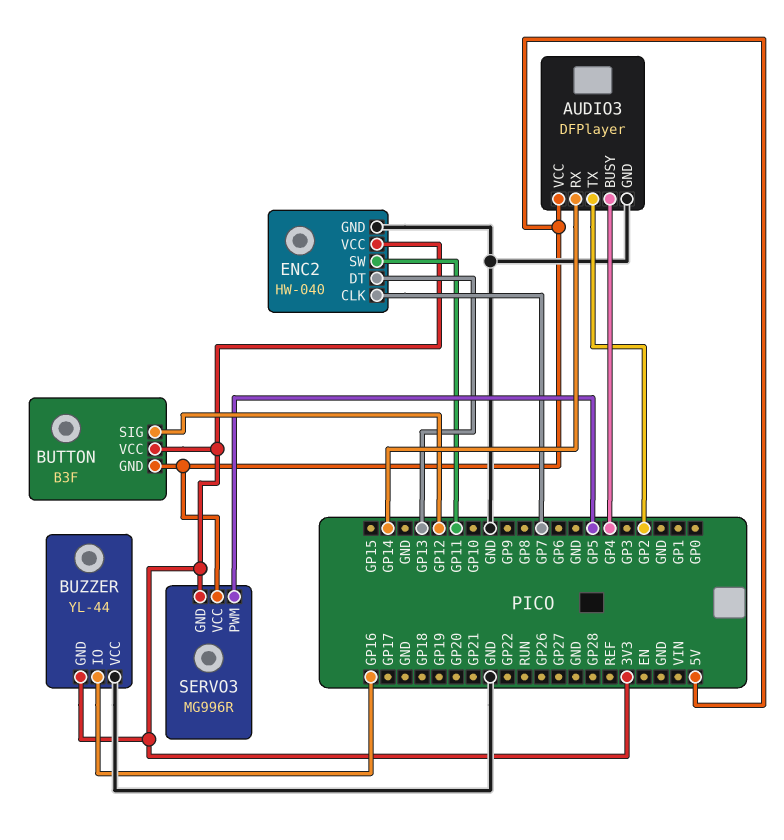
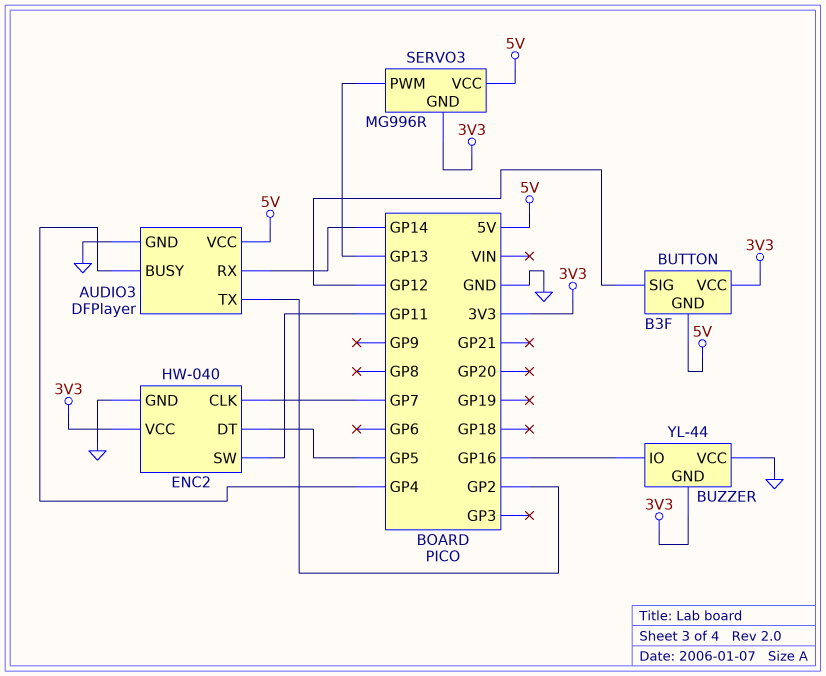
ENC2 pin DT: GP13 -> GP5
SERVO3 pin PWM: GP5 -> GP13

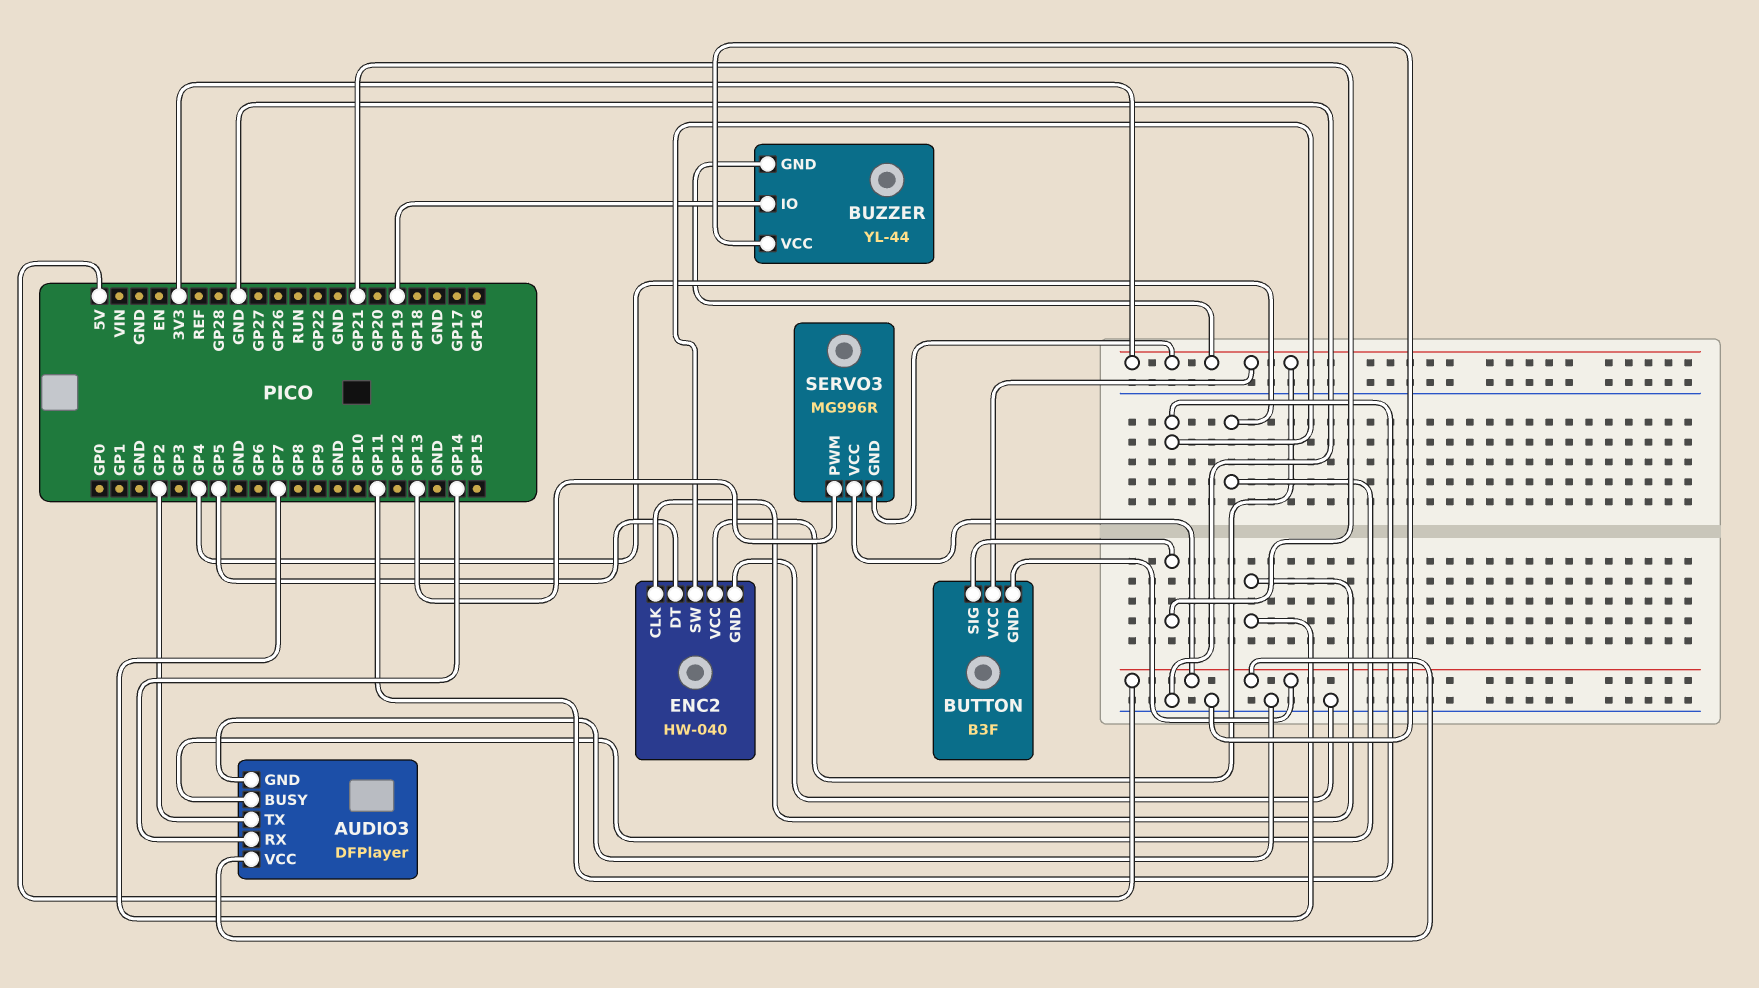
BUTTON pin SIG: GP12 -> GP21
BUZZER pin IO: GP16 -> GP19

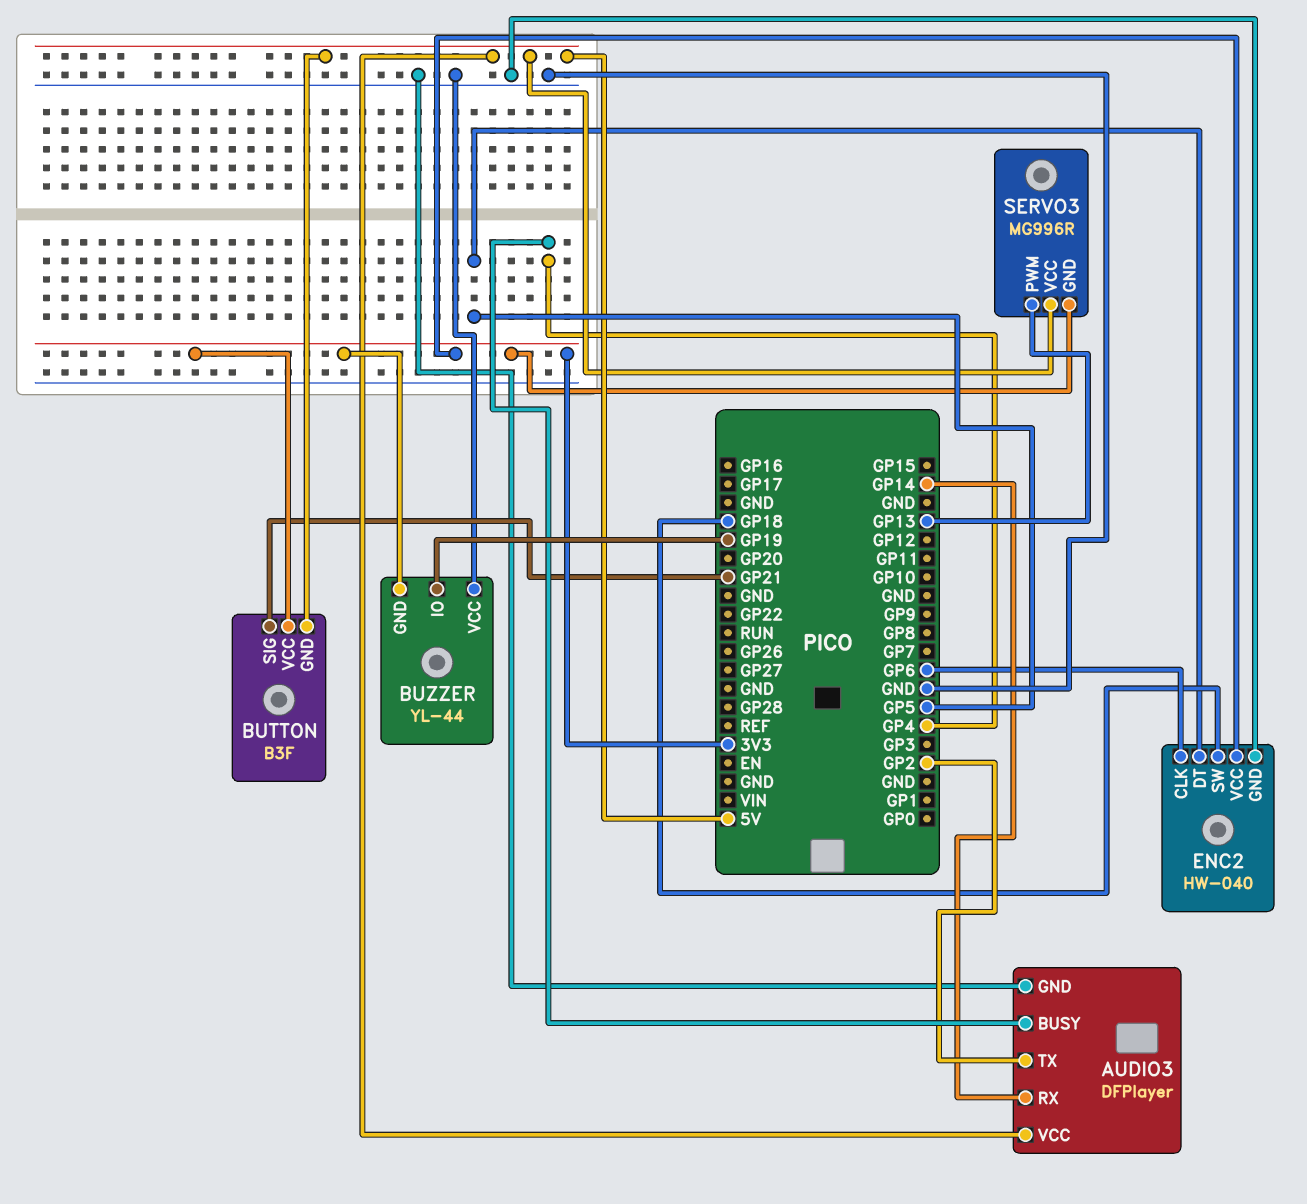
ENC2 pin CLK: GP7 -> GP6
ENC2 pin SW: GP11 -> GP18

